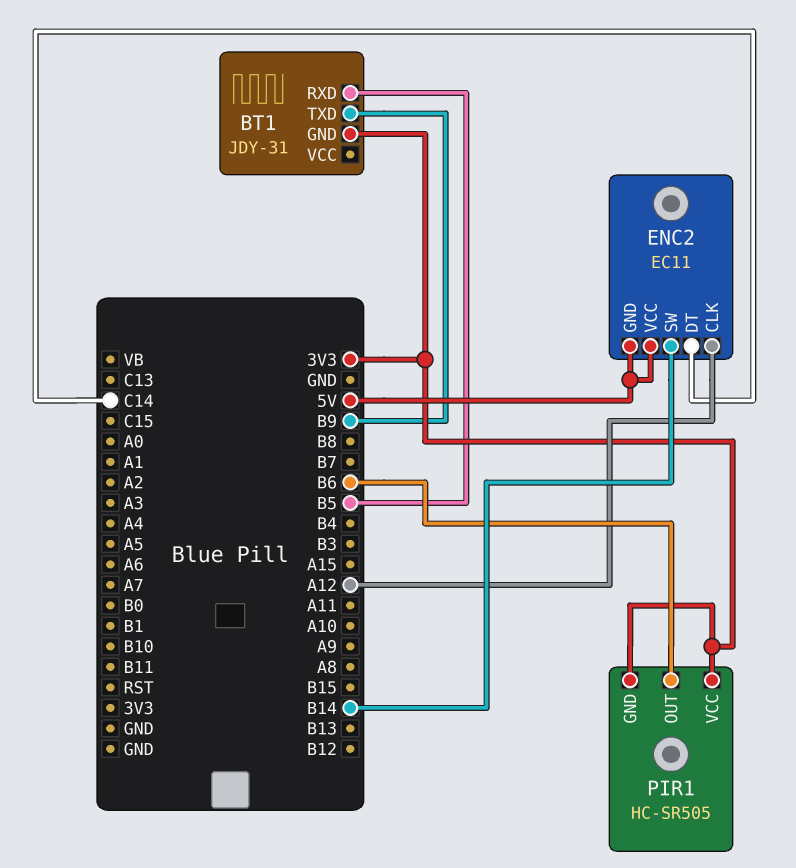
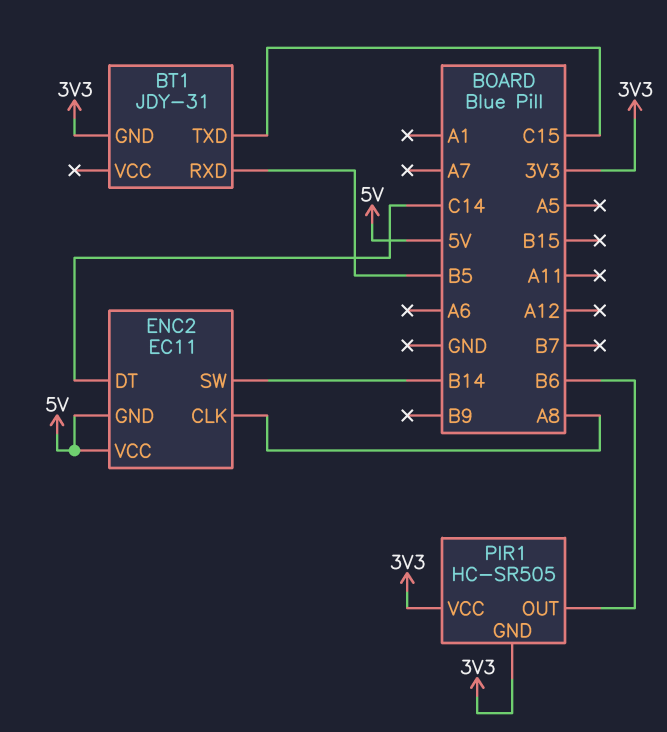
BT1 pin TXD: B9 -> C15
ENC2 pin CLK: A12 -> A8

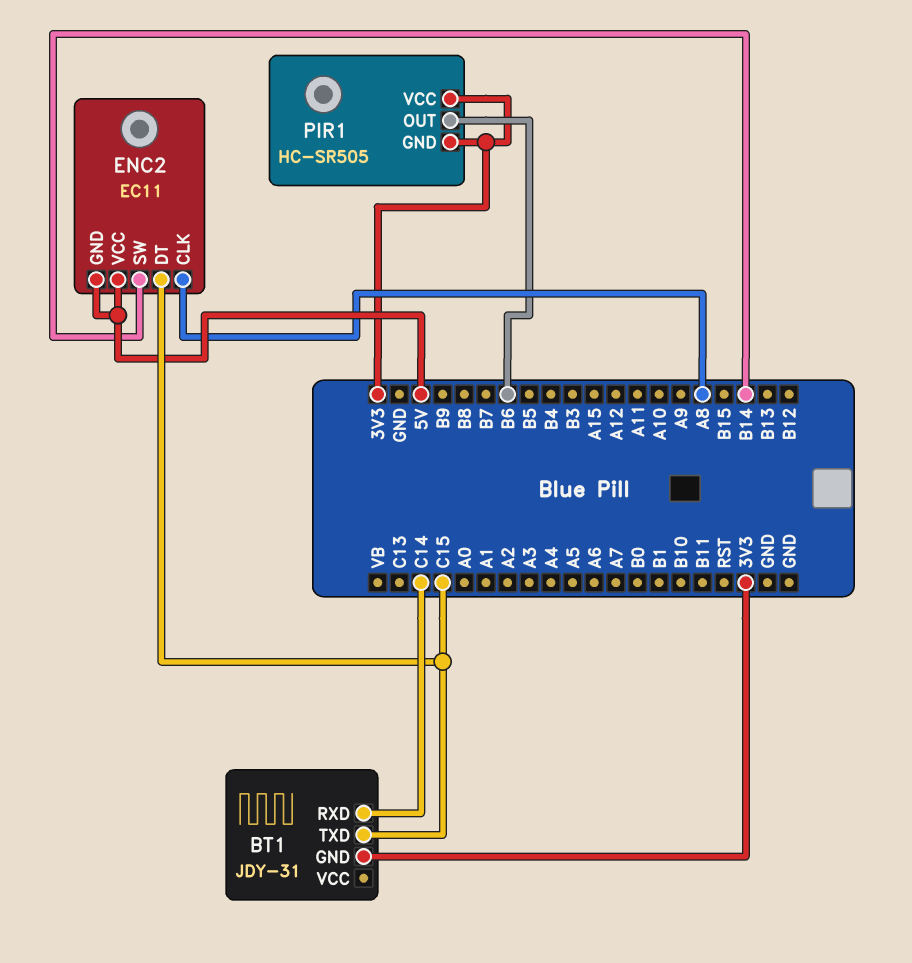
BT1 pin RXD: B5 -> C14
ENC2 pin DT: C14 -> C15

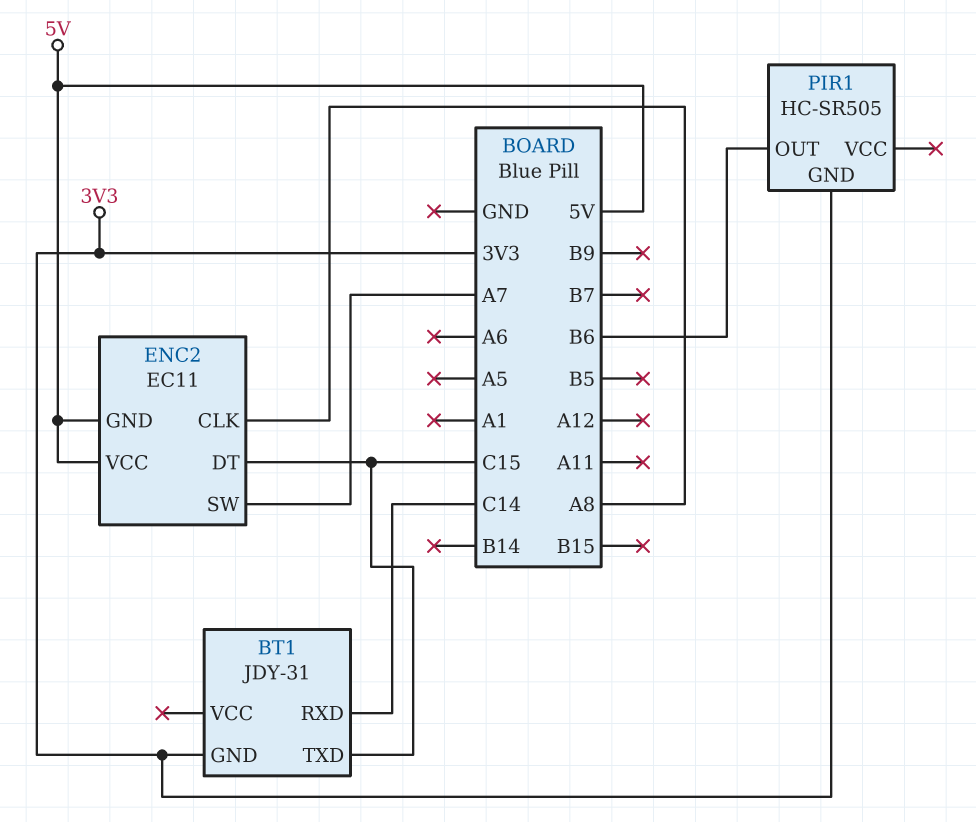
ENC2 pin SW: B14 -> A7
PIR1 pin VCC: 3V3 -> none

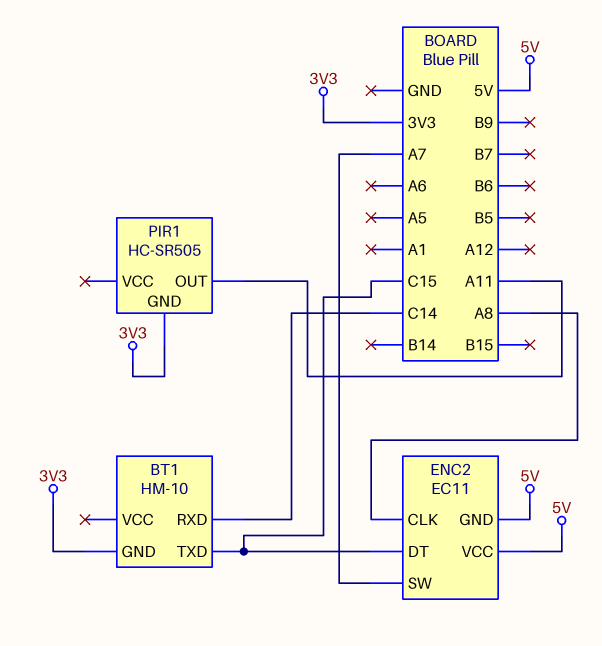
BT1: JDY-31 -> HM-10
PIR1 pin OUT: B6 -> A11

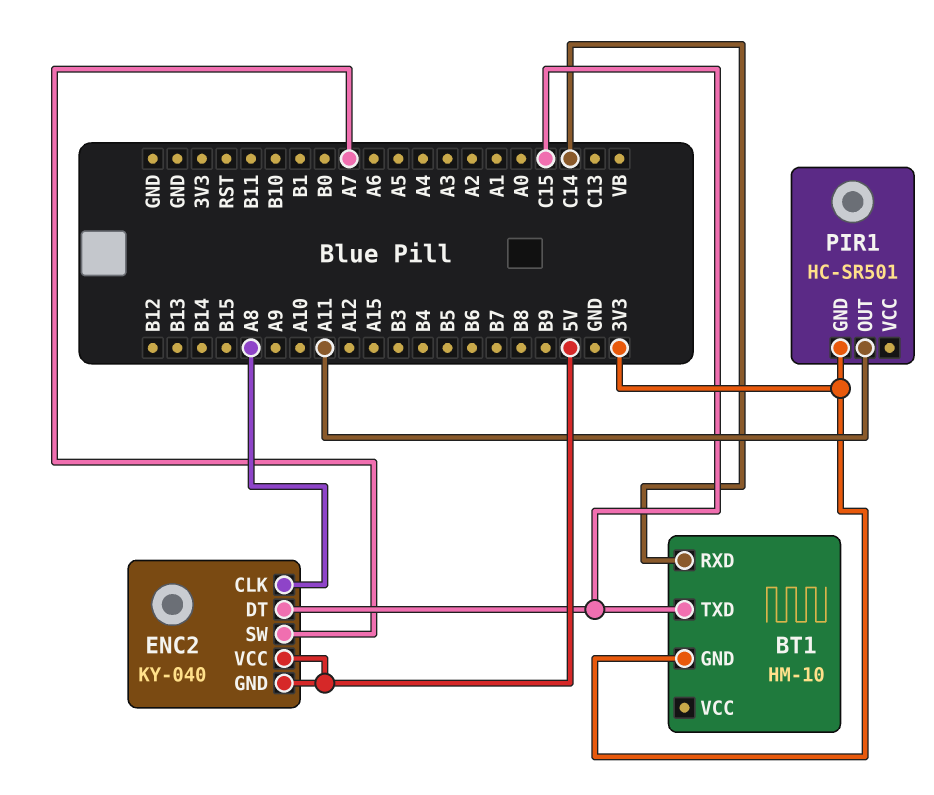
ENC2: EC11 -> KY-040
PIR1: HC-SR505 -> HC-SR501

